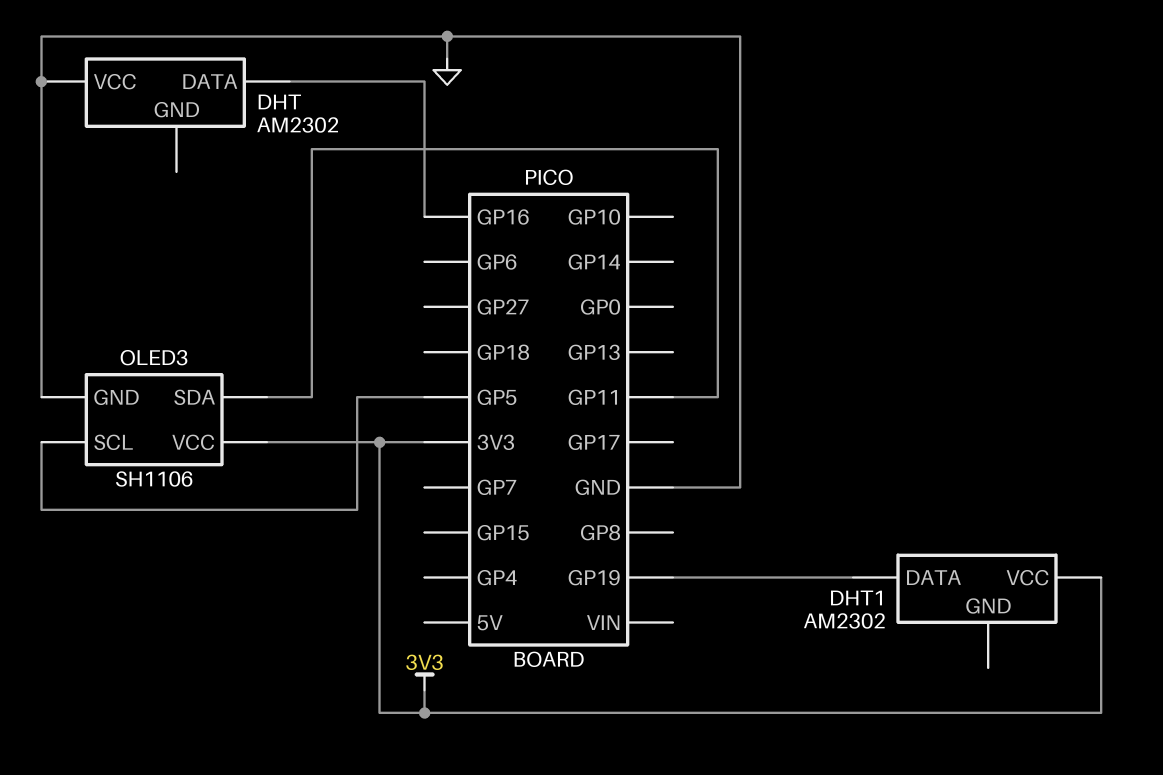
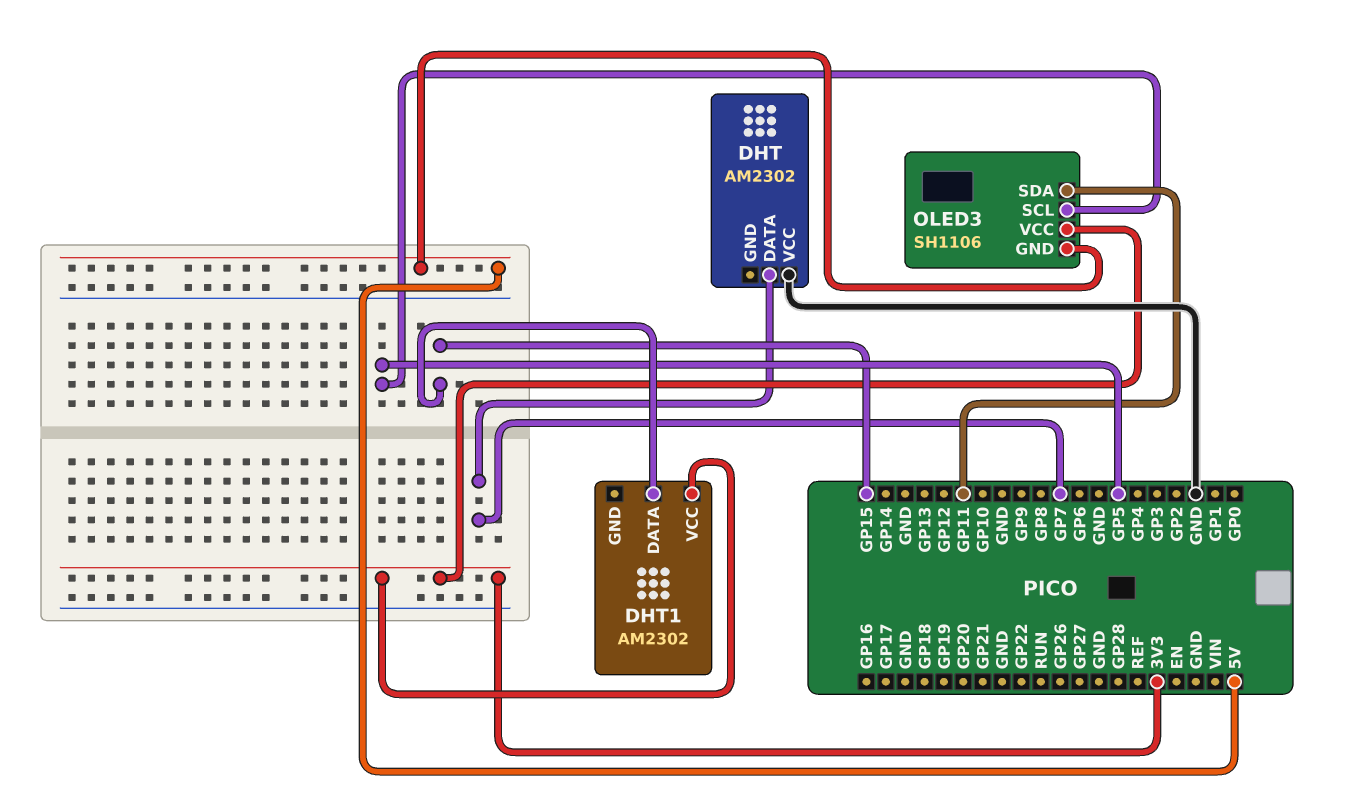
DHT pin DATA: GP16 -> GP7
DHT1 pin DATA: GP19 -> GP15
OLED3 pin GND: GND -> 5V

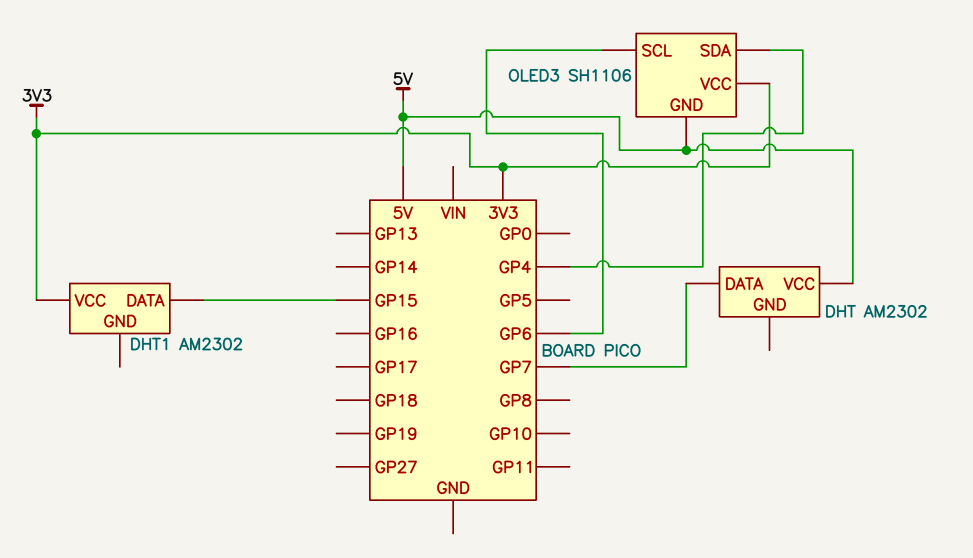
DHT pin VCC: GND -> 5V
OLED3 pin SCL: GP5 -> GP6
OLED3 pin SDA: GP11 -> GP4

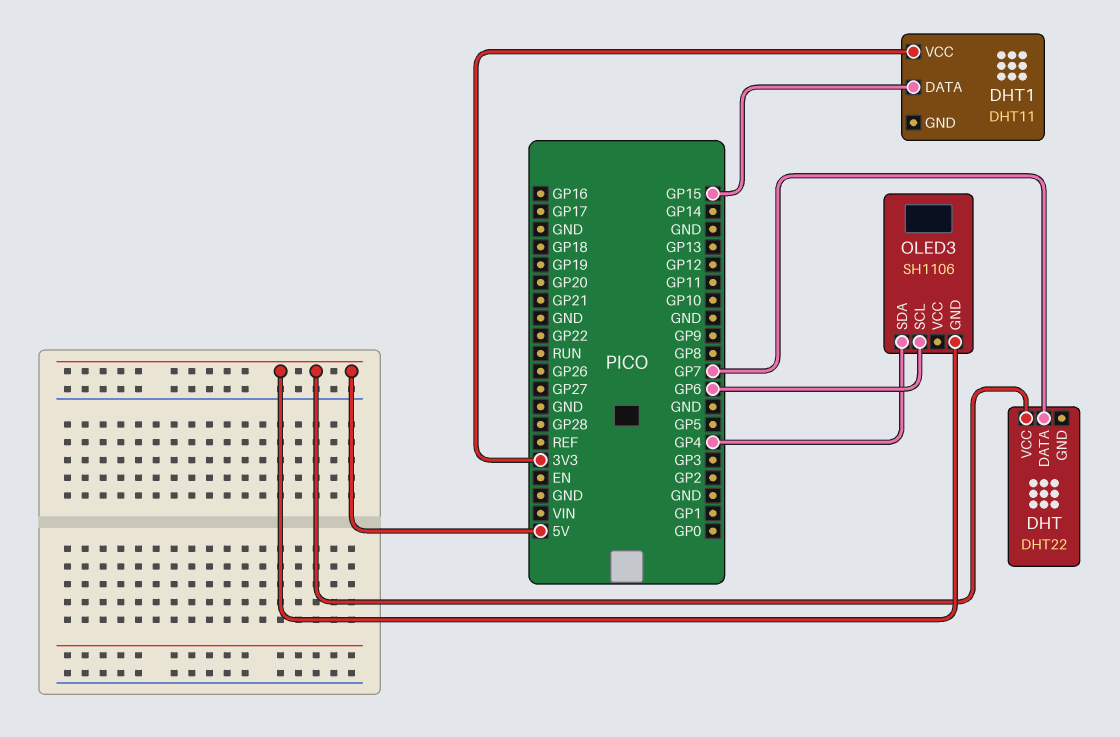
DHT: AM2302 -> DHT22
DHT1: AM2302 -> DHT11
OLED3 pin VCC: 3V3 -> none

